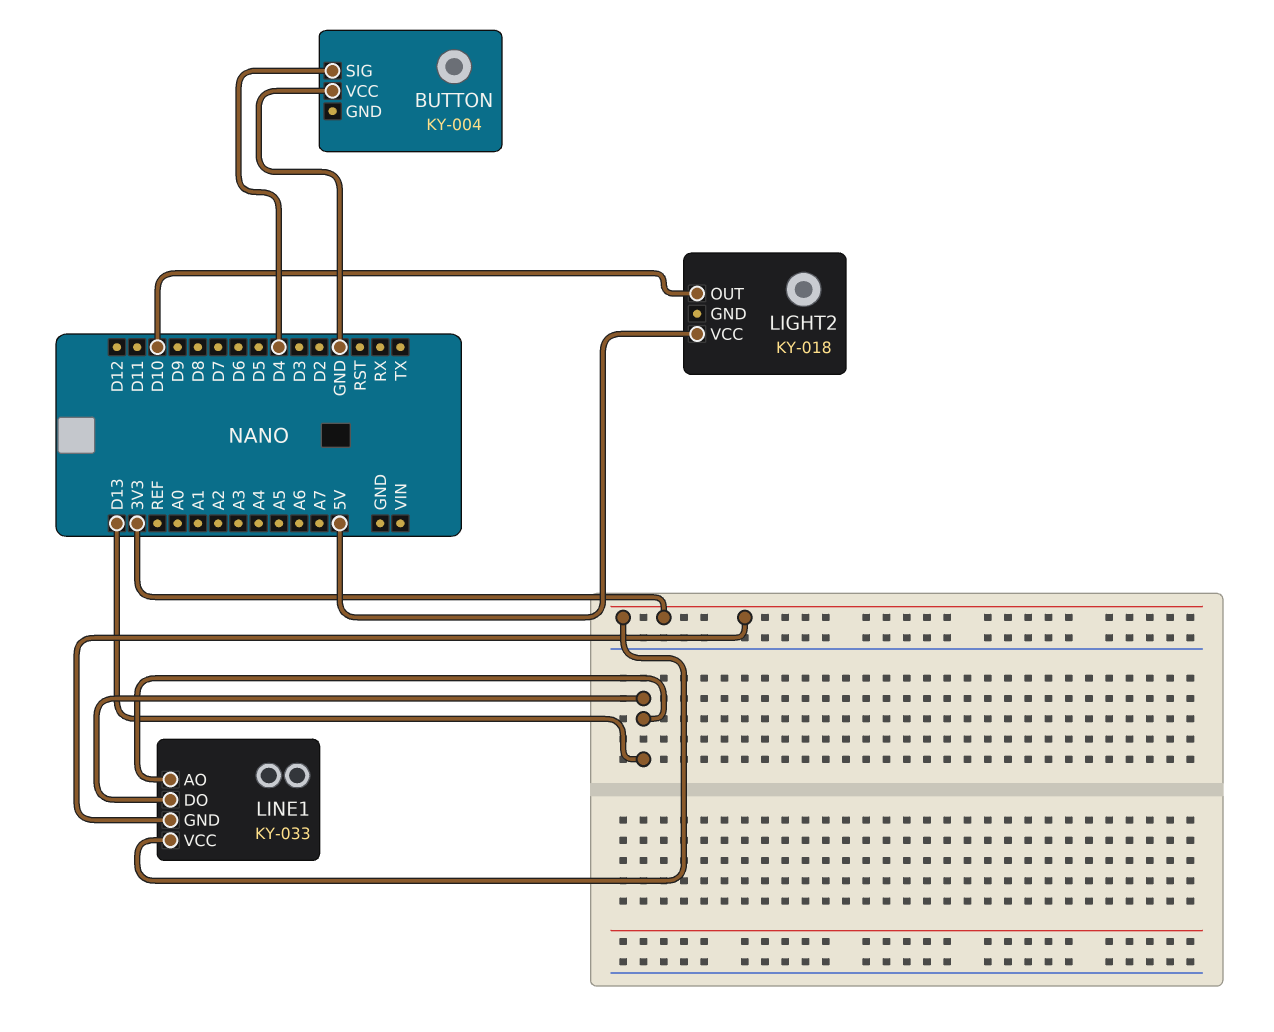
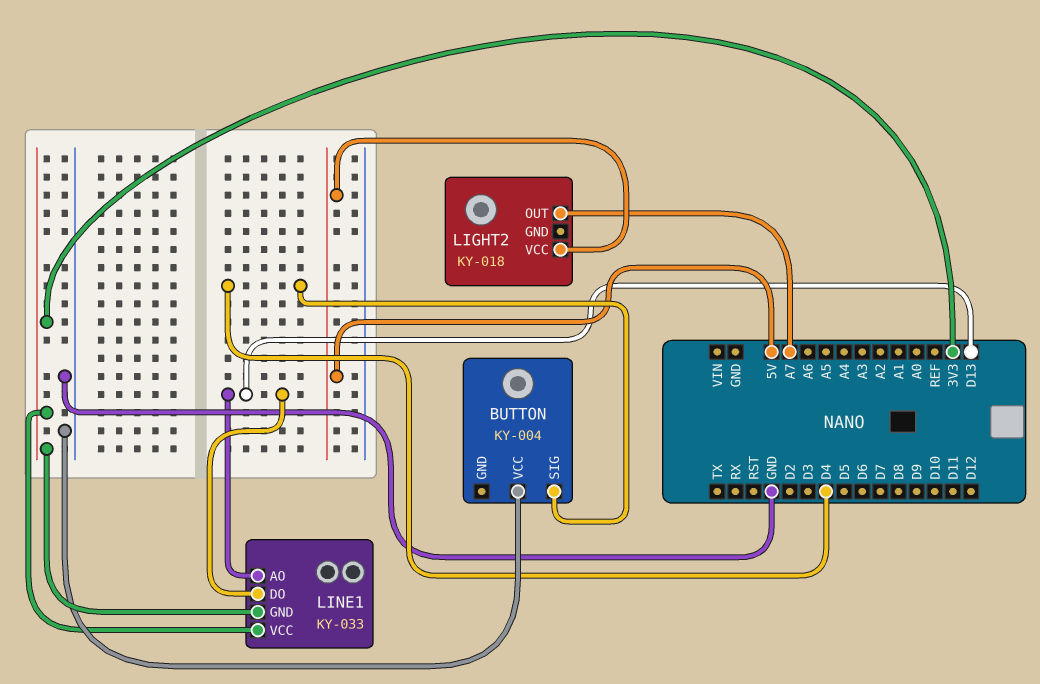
LIGHT2 pin OUT: D10 -> A7

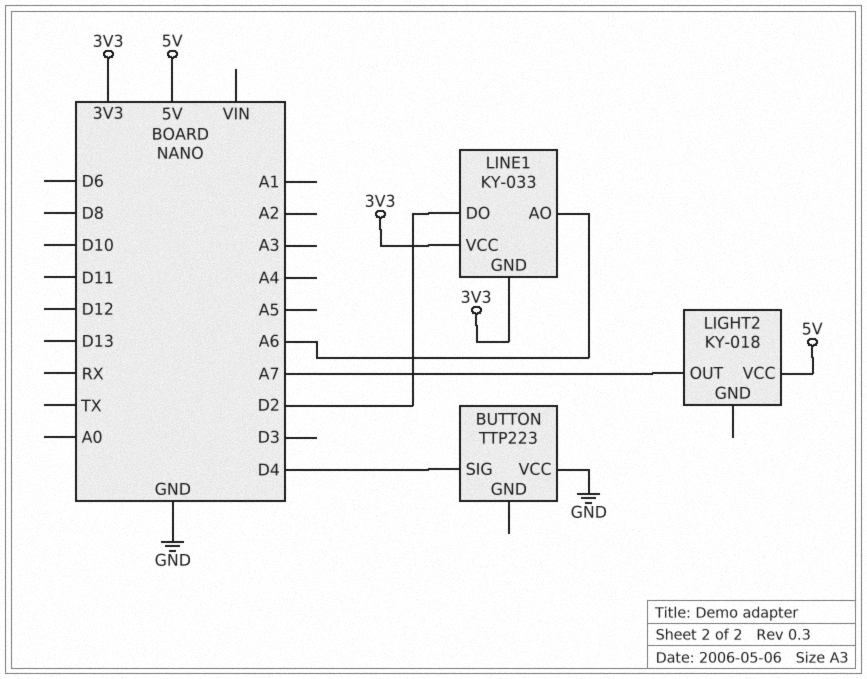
BUTTON: KY-004 -> TTP223
LINE1 pin AO: D13 -> A6
LINE1 pin DO: D13 -> D2

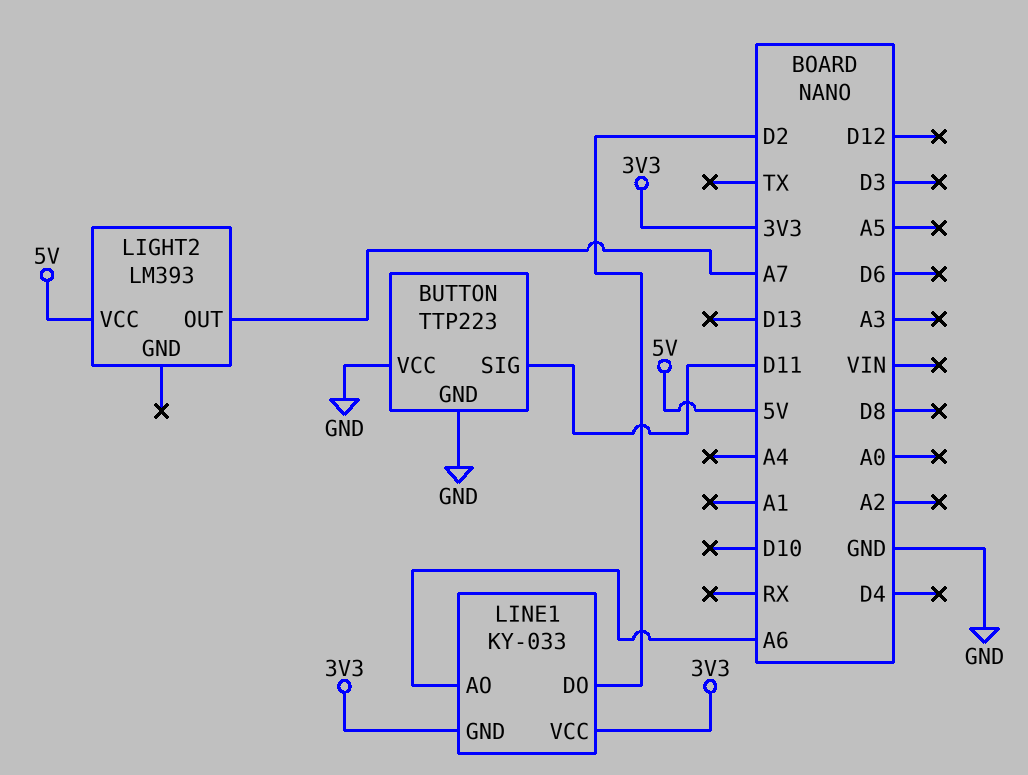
BUTTON pin GND: none -> GND
BUTTON pin SIG: D4 -> D11
LIGHT2: KY-018 -> LM393

